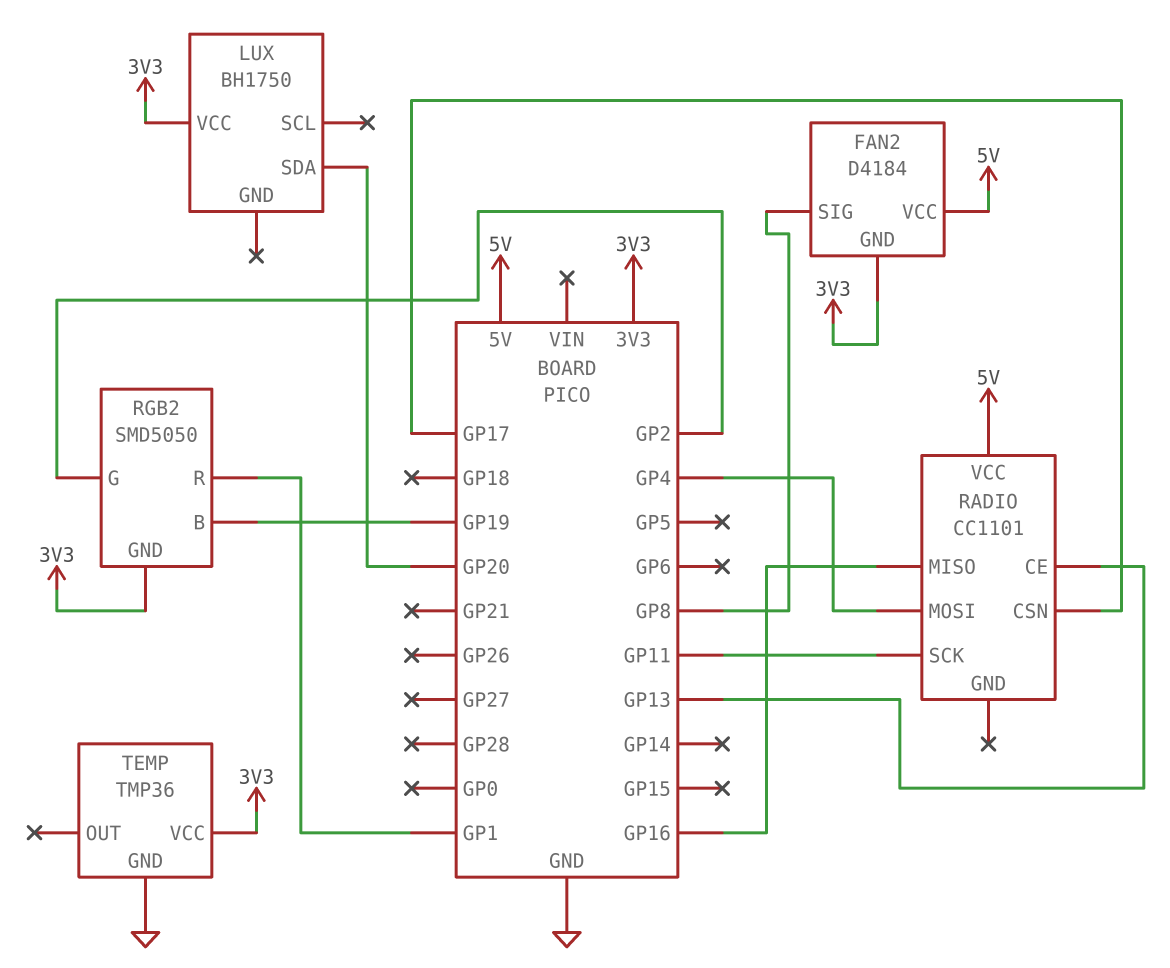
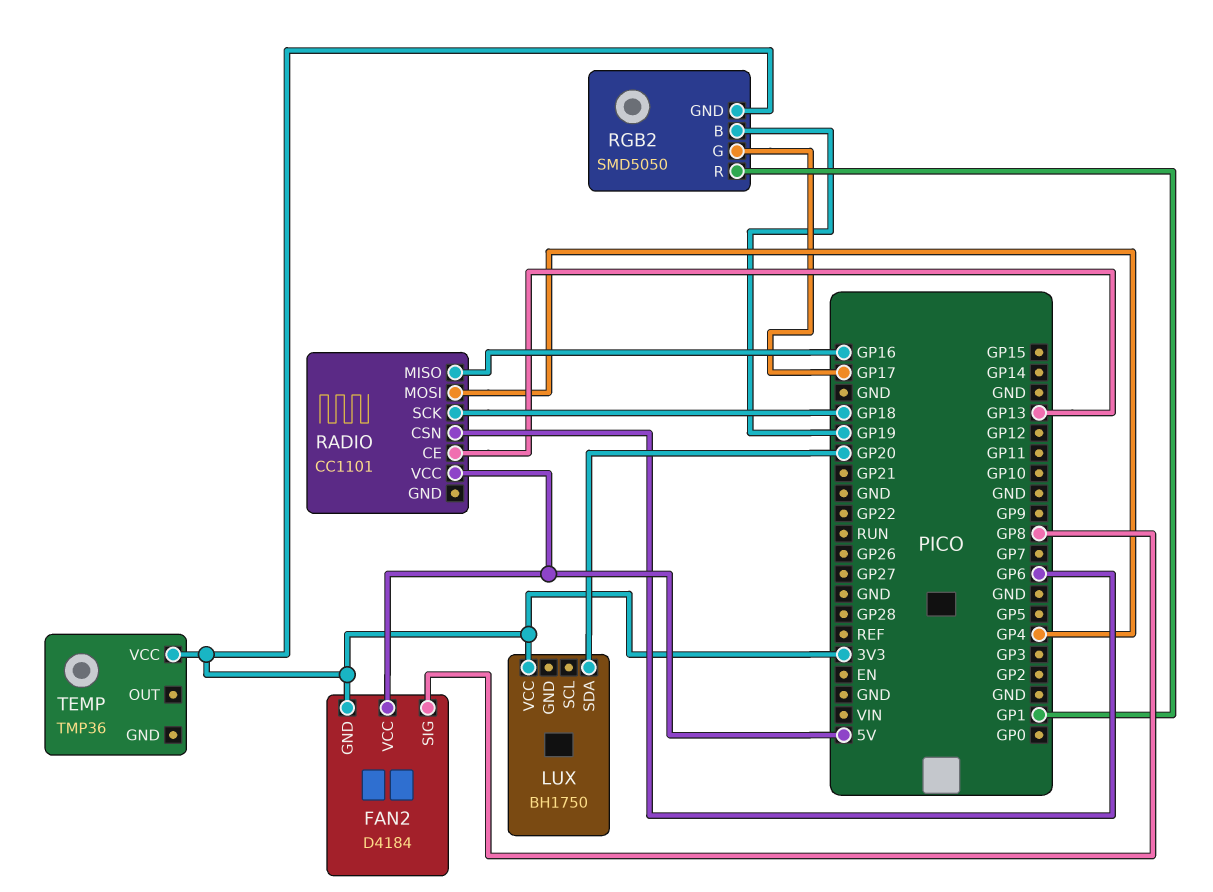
RADIO pin CSN: GP17 -> GP6
RADIO pin SCK: GP11 -> GP18
RGB2 pin G: GP2 -> GP17
TEMP pin GND: GND -> none

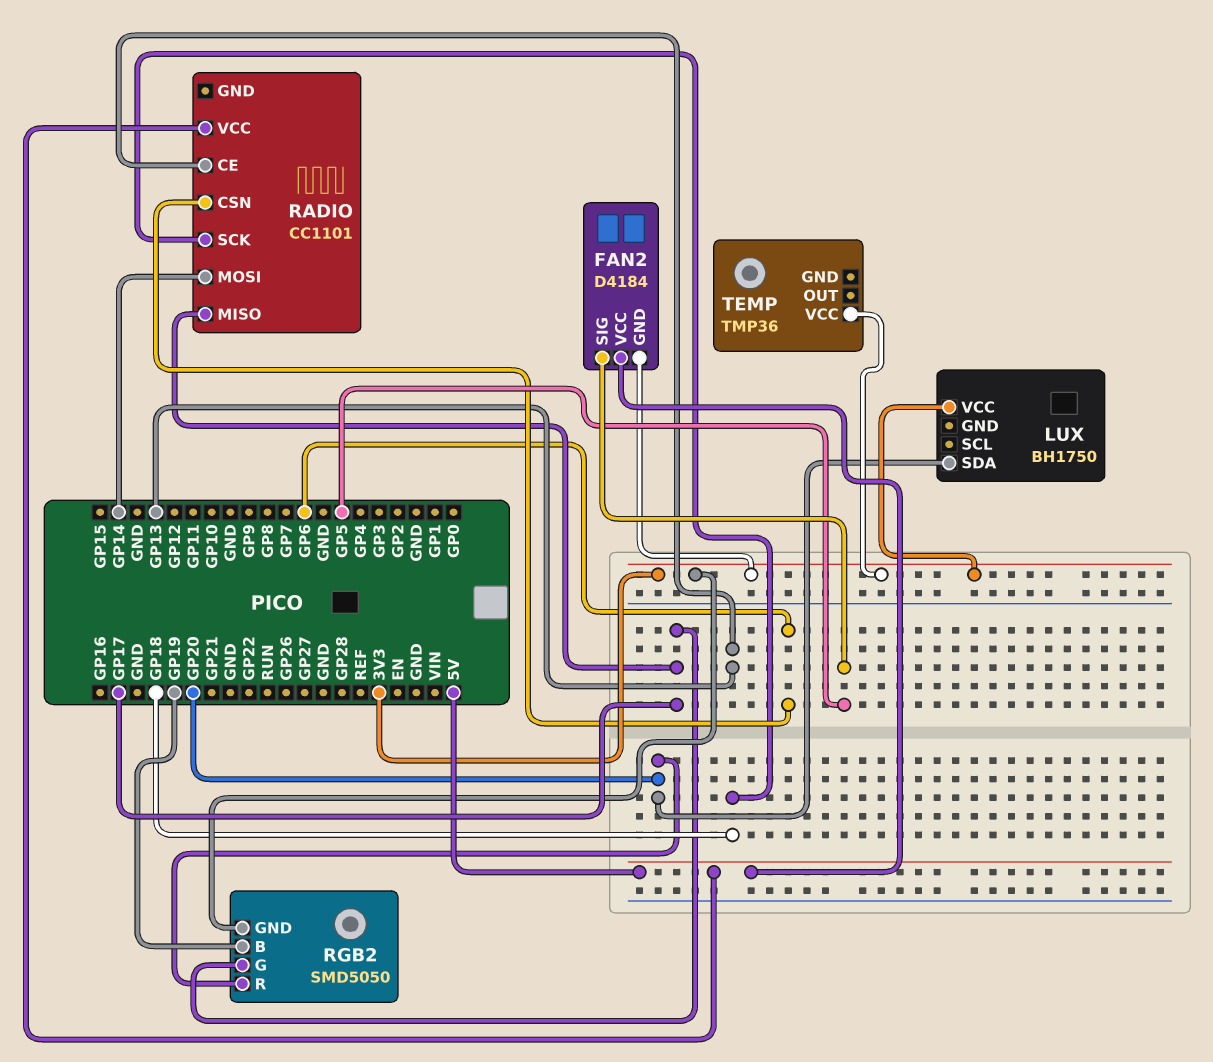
FAN2 pin SIG: GP8 -> GP5
RADIO pin MISO: GP16 -> GP17
RADIO pin MOSI: GP4 -> GP14
RGB2 pin R: GP1 -> GP20

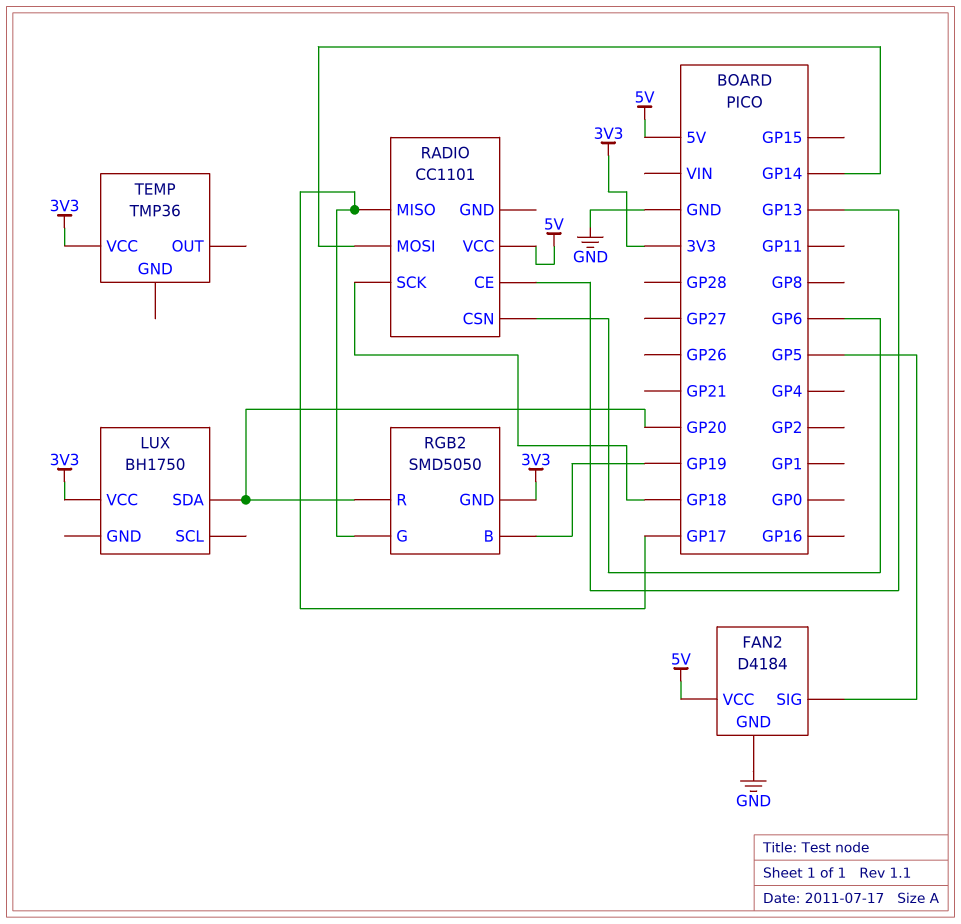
FAN2 pin GND: 3V3 -> GND

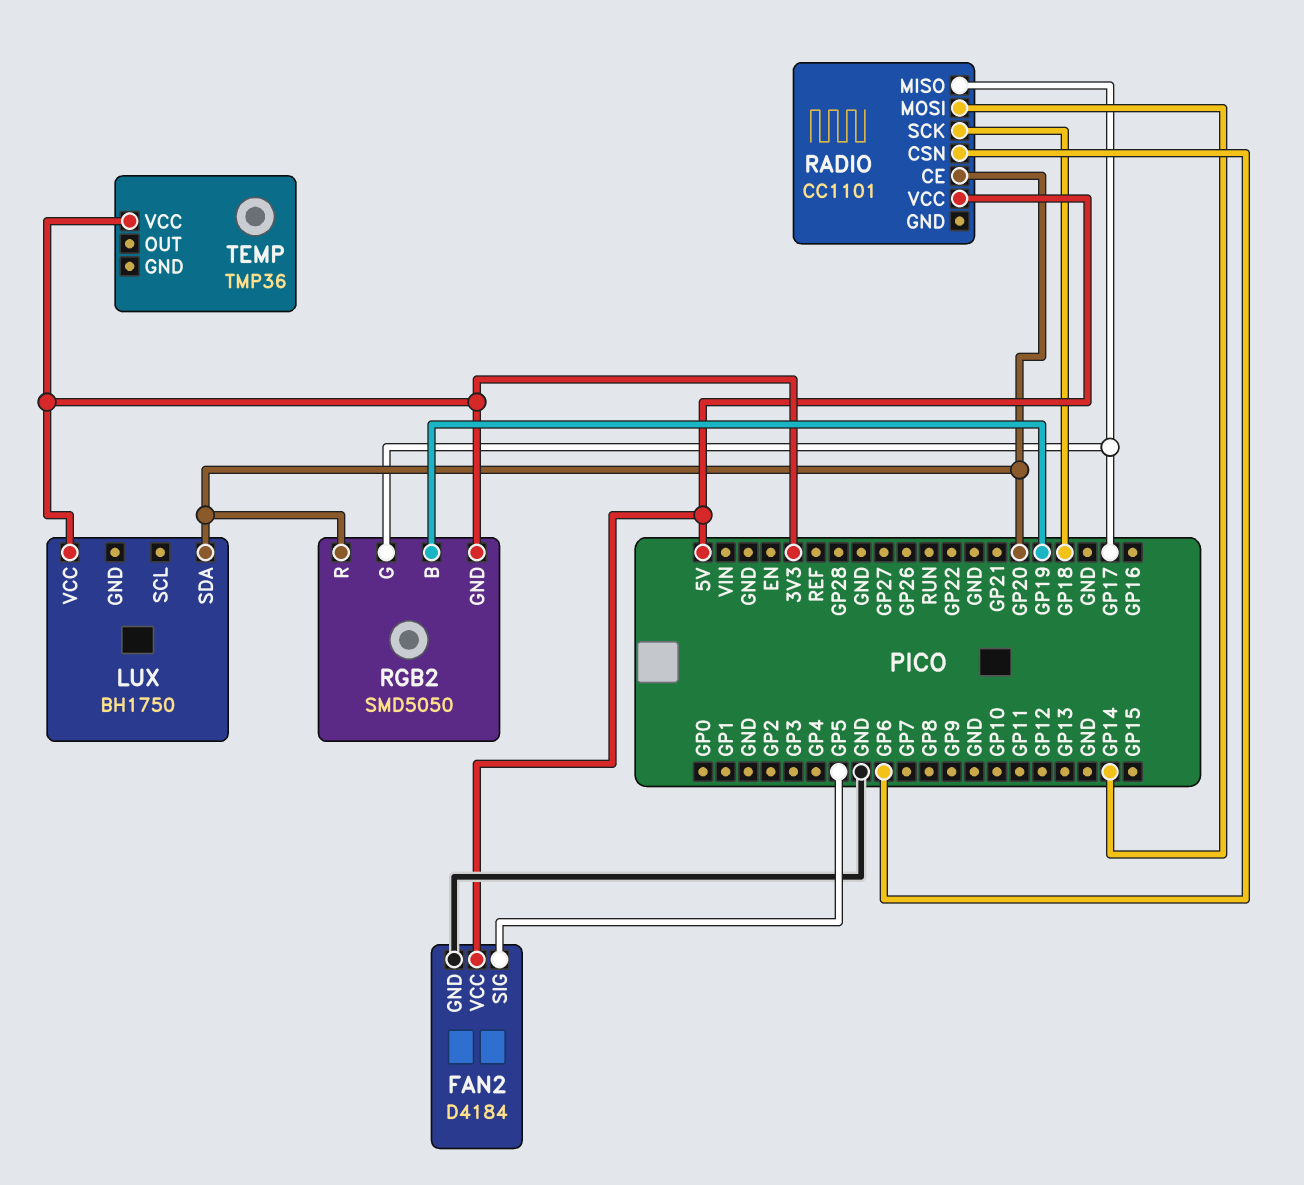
RADIO pin CE: GP13 -> GP20

